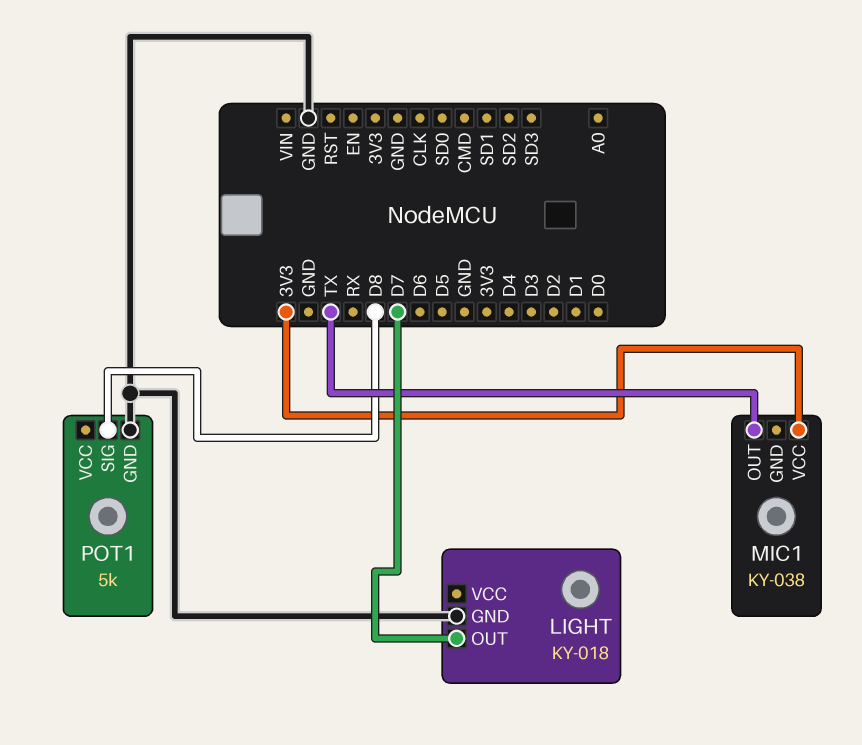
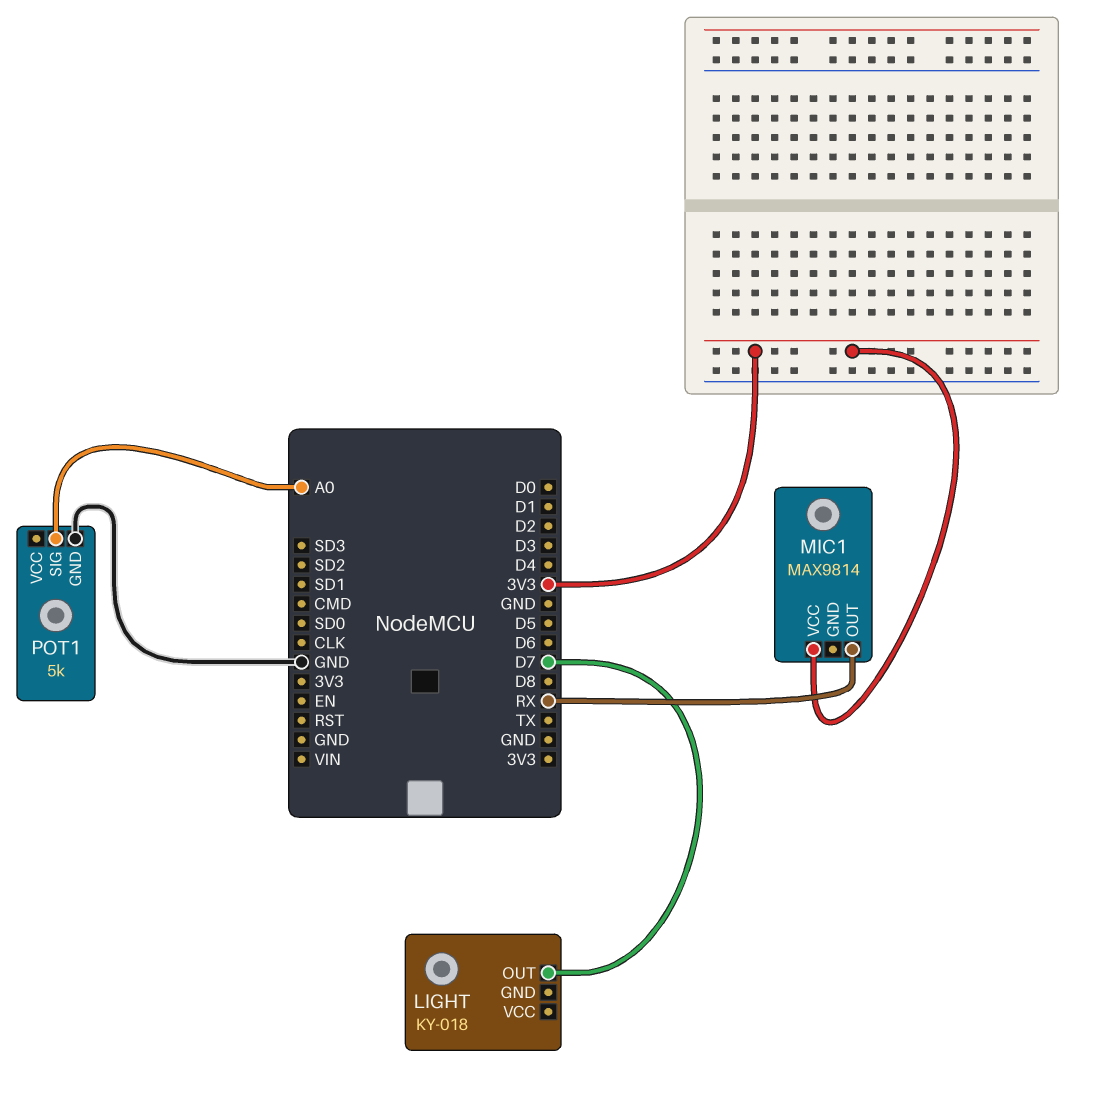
LIGHT pin GND: GND -> none
MIC1: KY-038 -> MAX9814
MIC1 pin OUT: TX -> RX
POT1 pin SIG: D8 -> A0

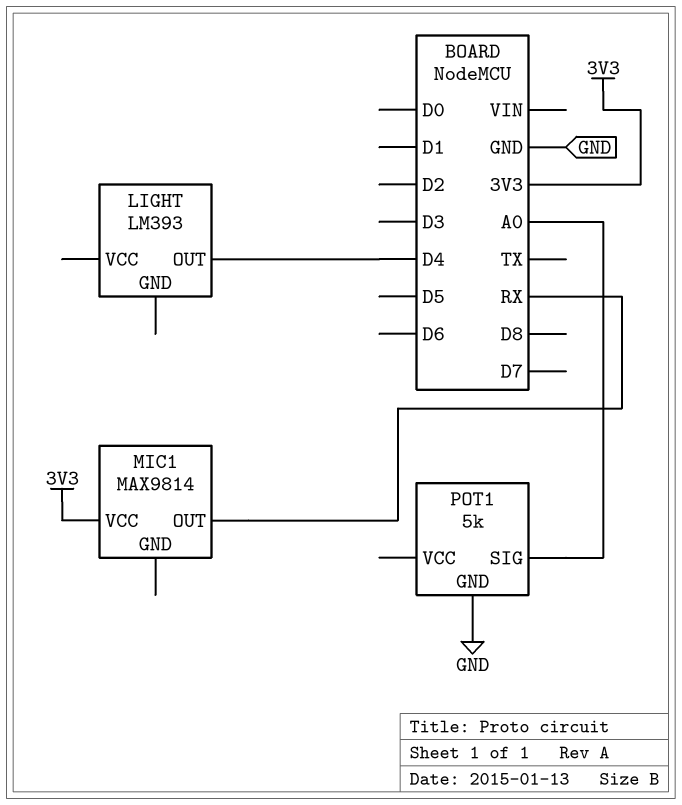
LIGHT: KY-018 -> LM393
LIGHT pin OUT: D7 -> D4

